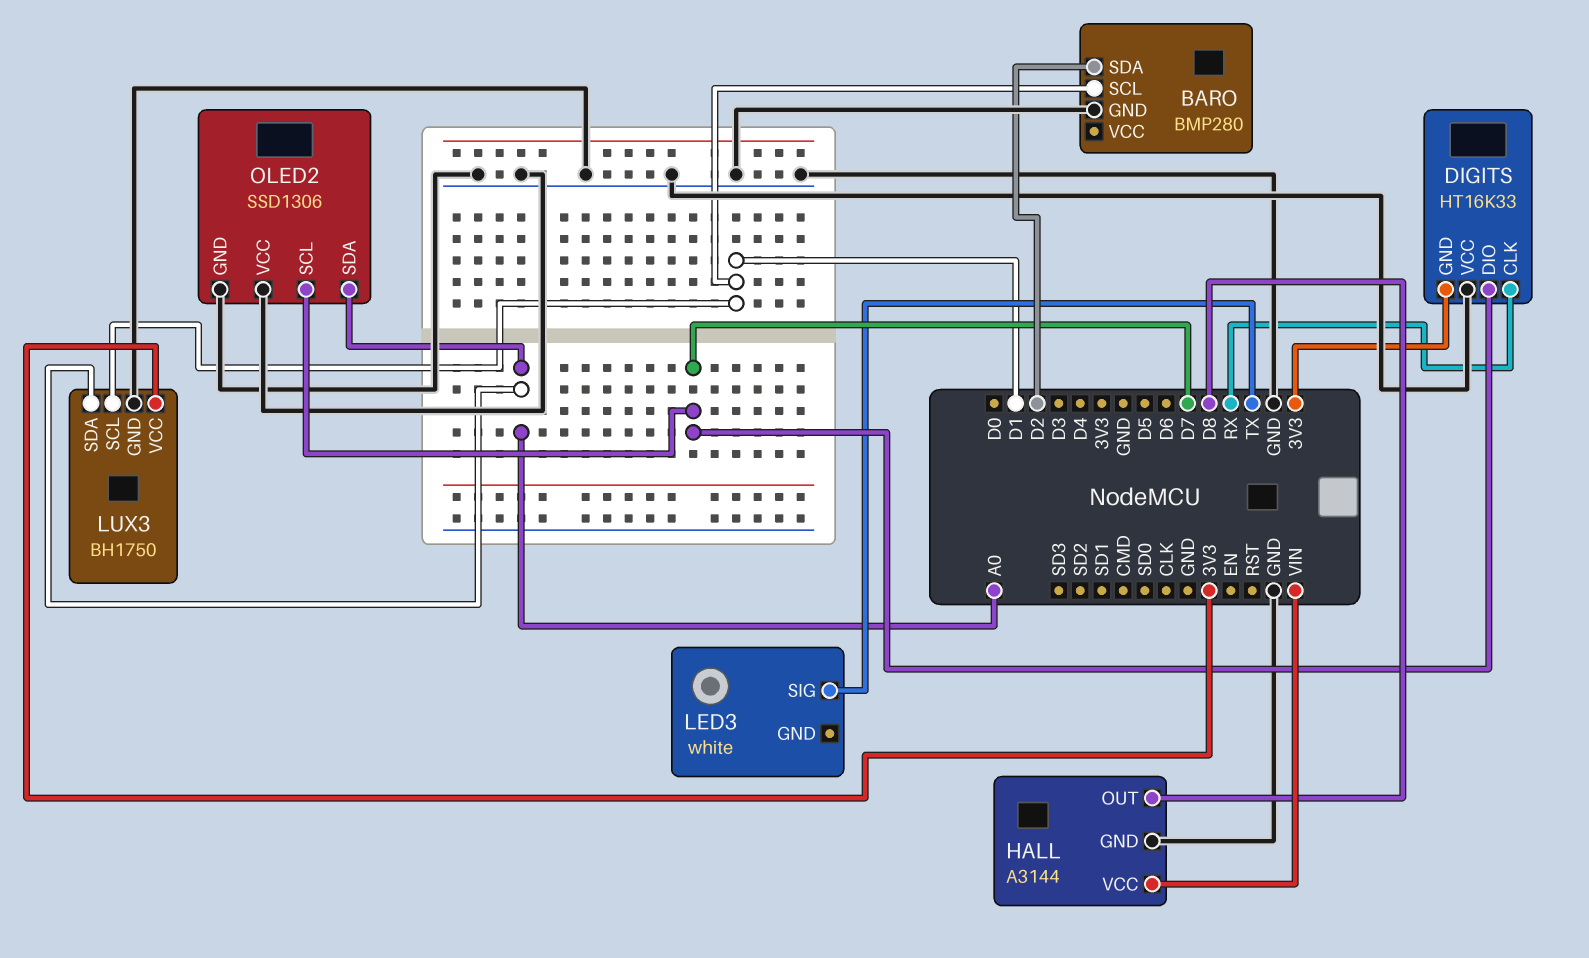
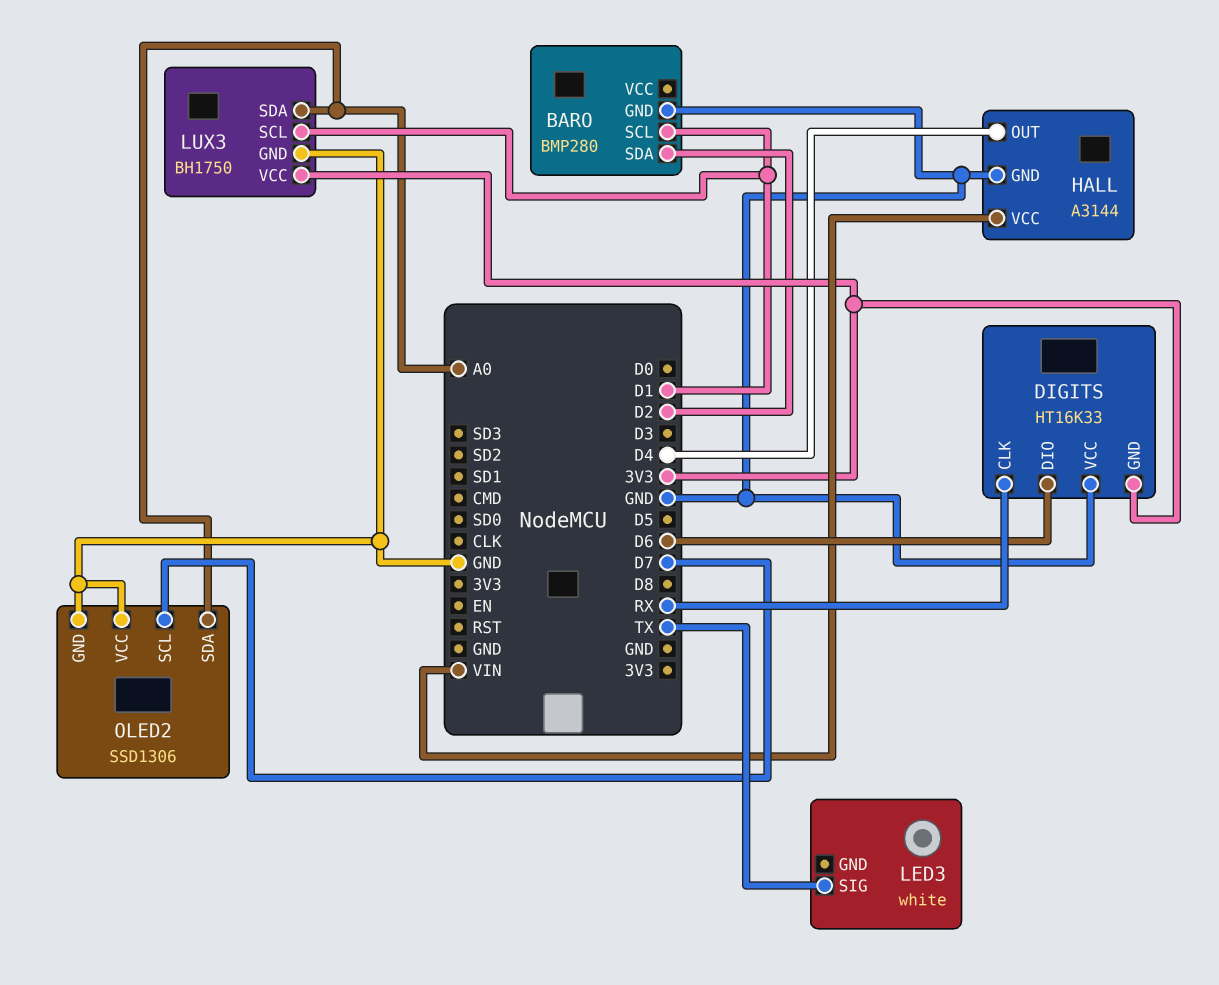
DIGITS pin DIO: D7 -> D6
HALL pin OUT: D8 -> D4

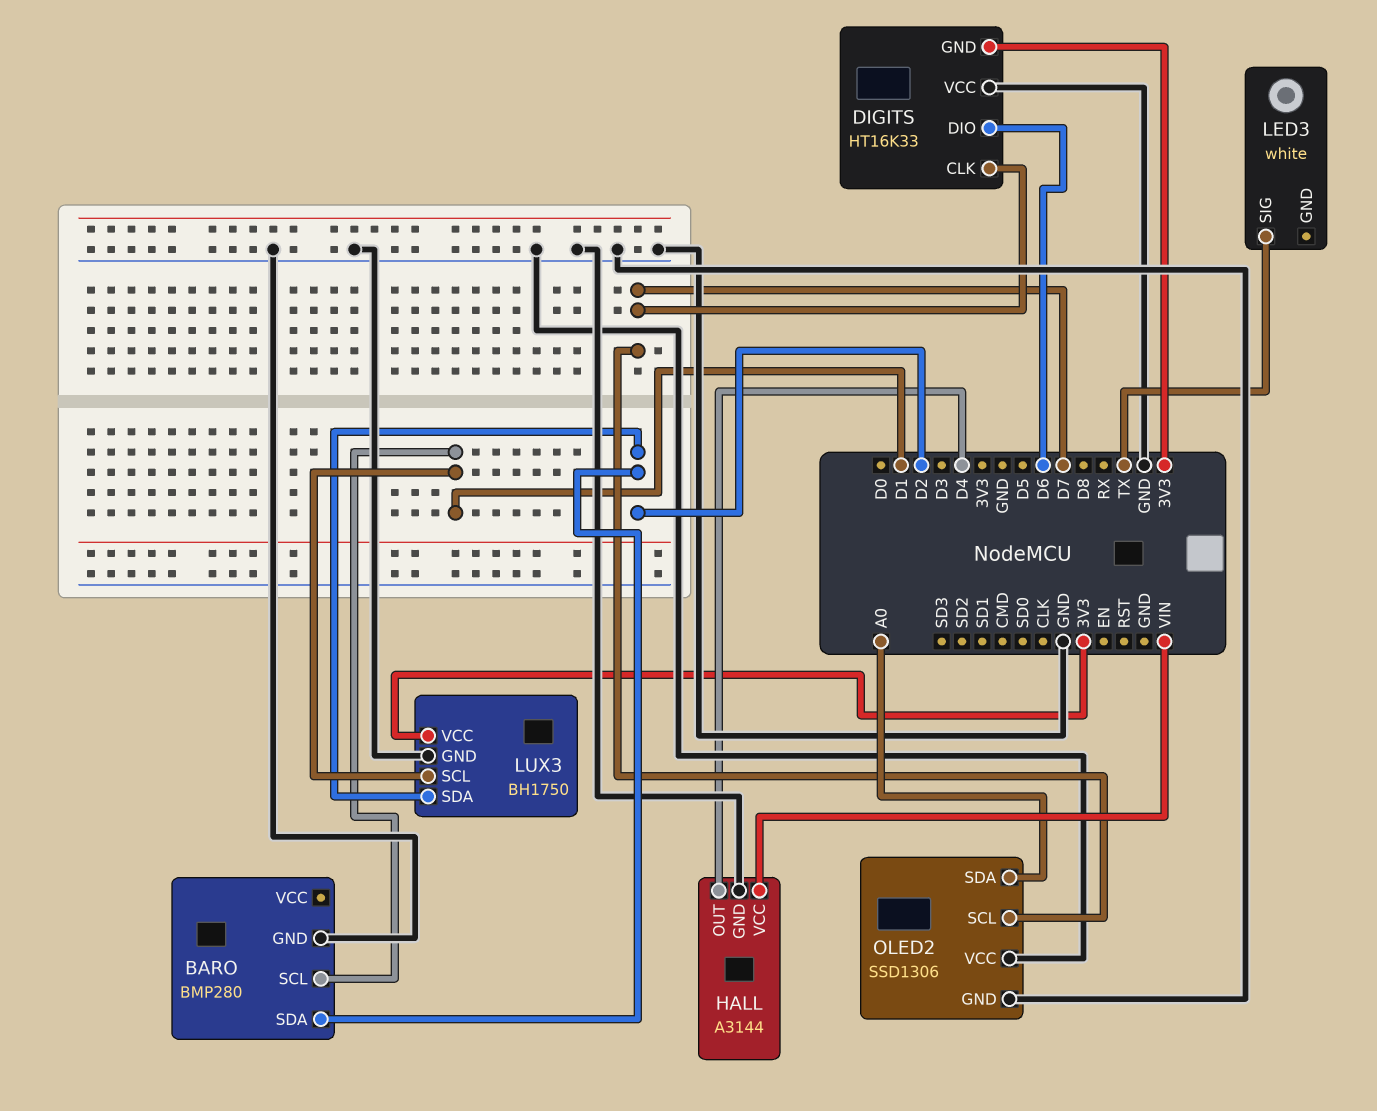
DIGITS pin CLK: RX -> D7
LUX3 pin SDA: A0 -> D2

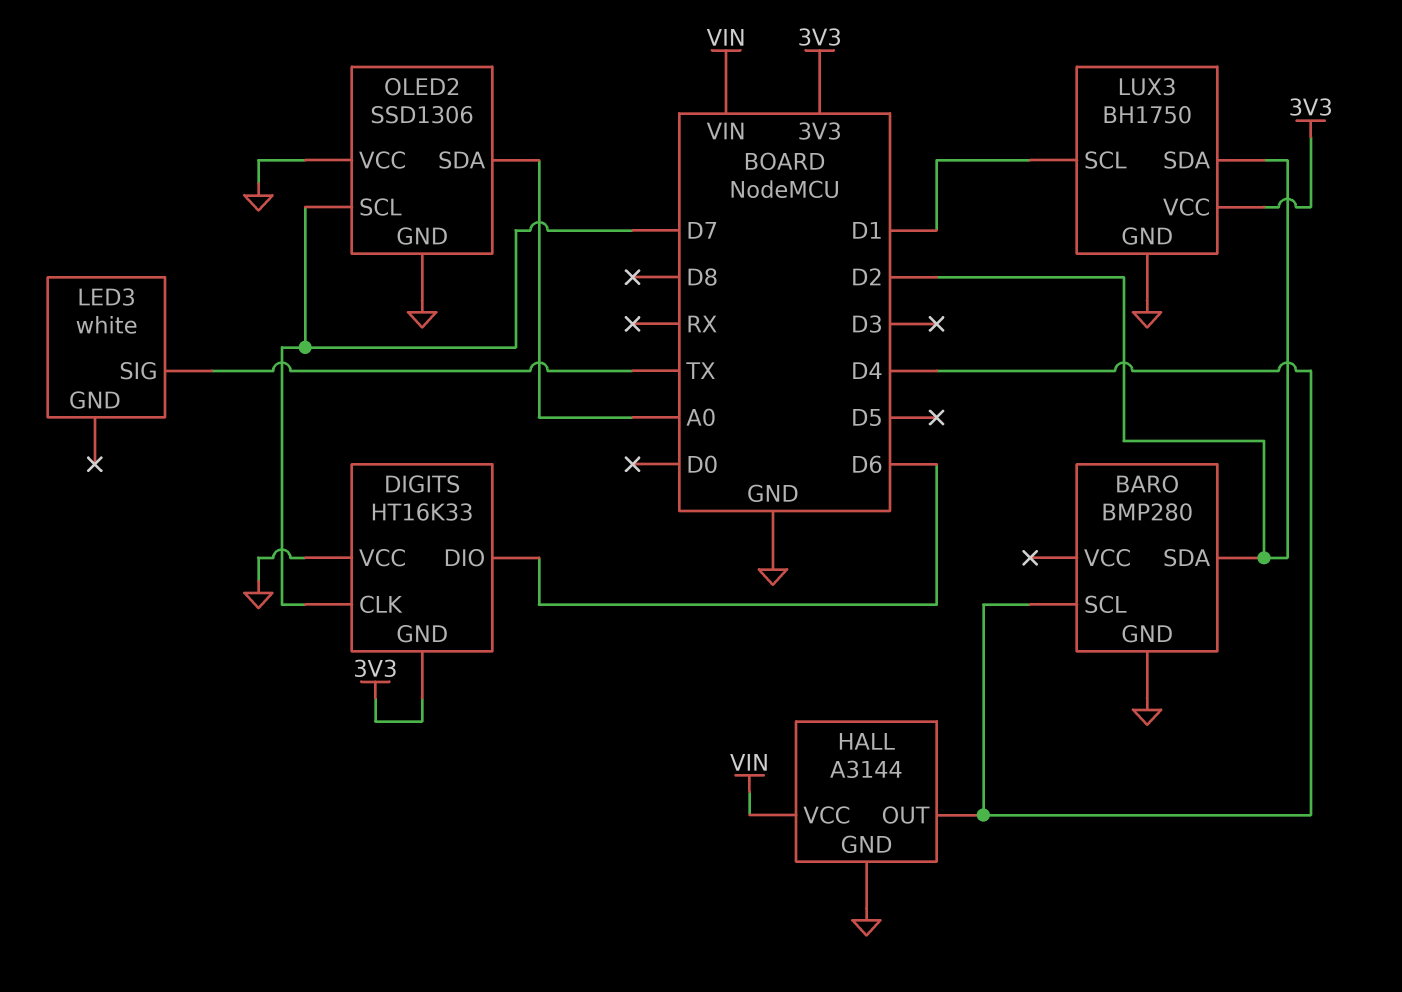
BARO pin SCL: D1 -> D4

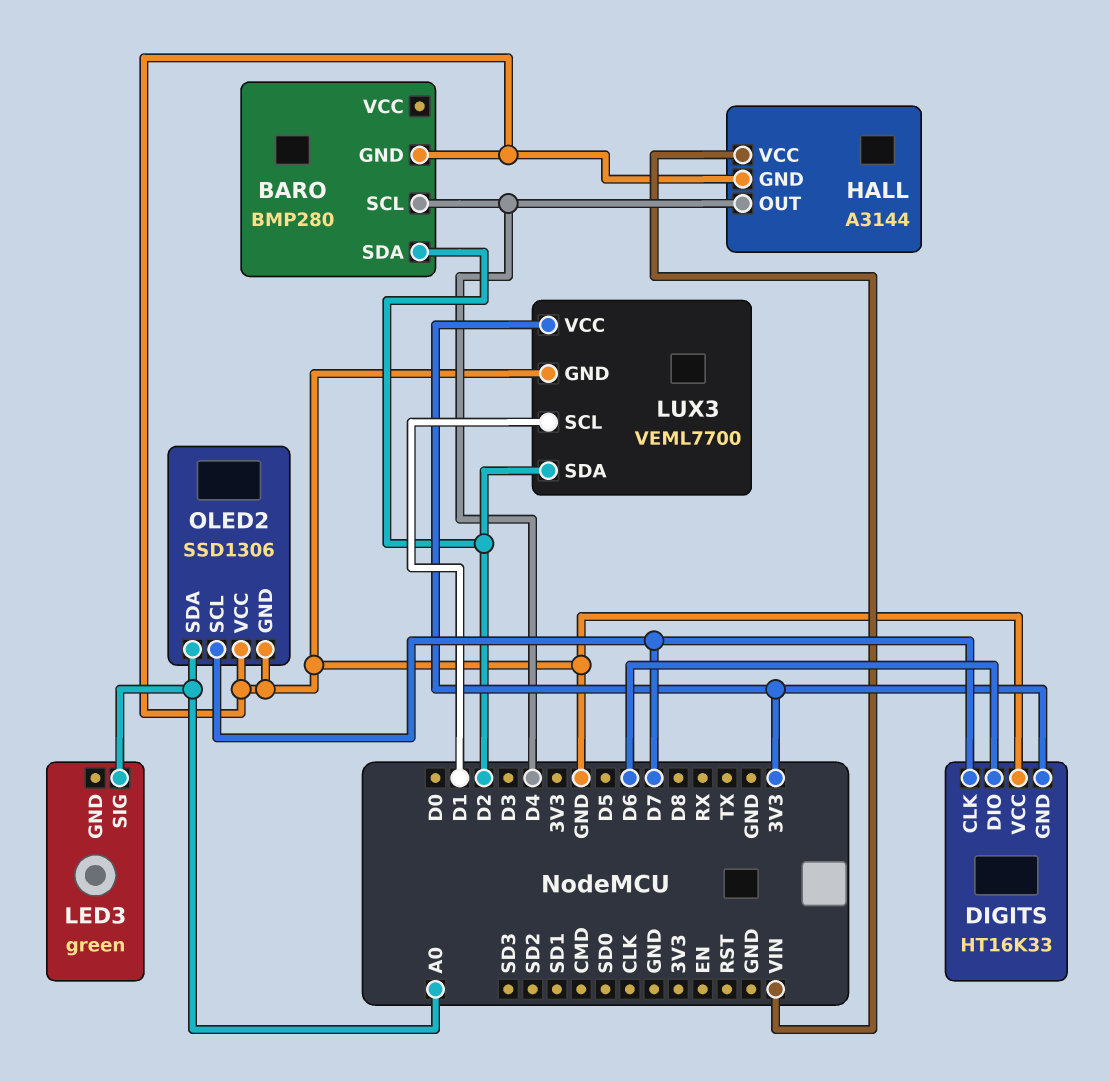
LED3: white -> green
LED3 pin SIG: TX -> A0
LUX3: BH1750 -> VEML7700

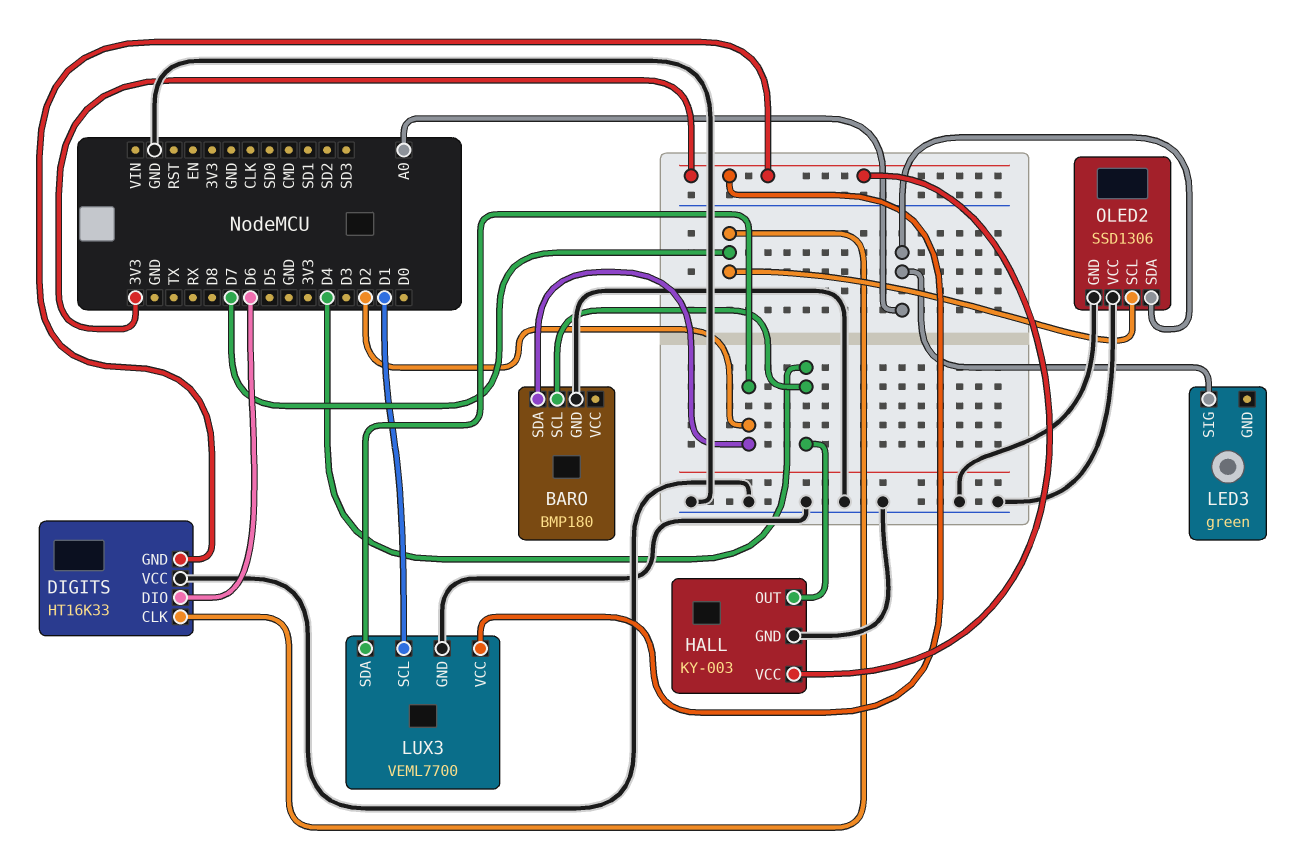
BARO: BMP280 -> BMP180
HALL: A3144 -> KY-003
HALL pin VCC: VIN -> 3V3

